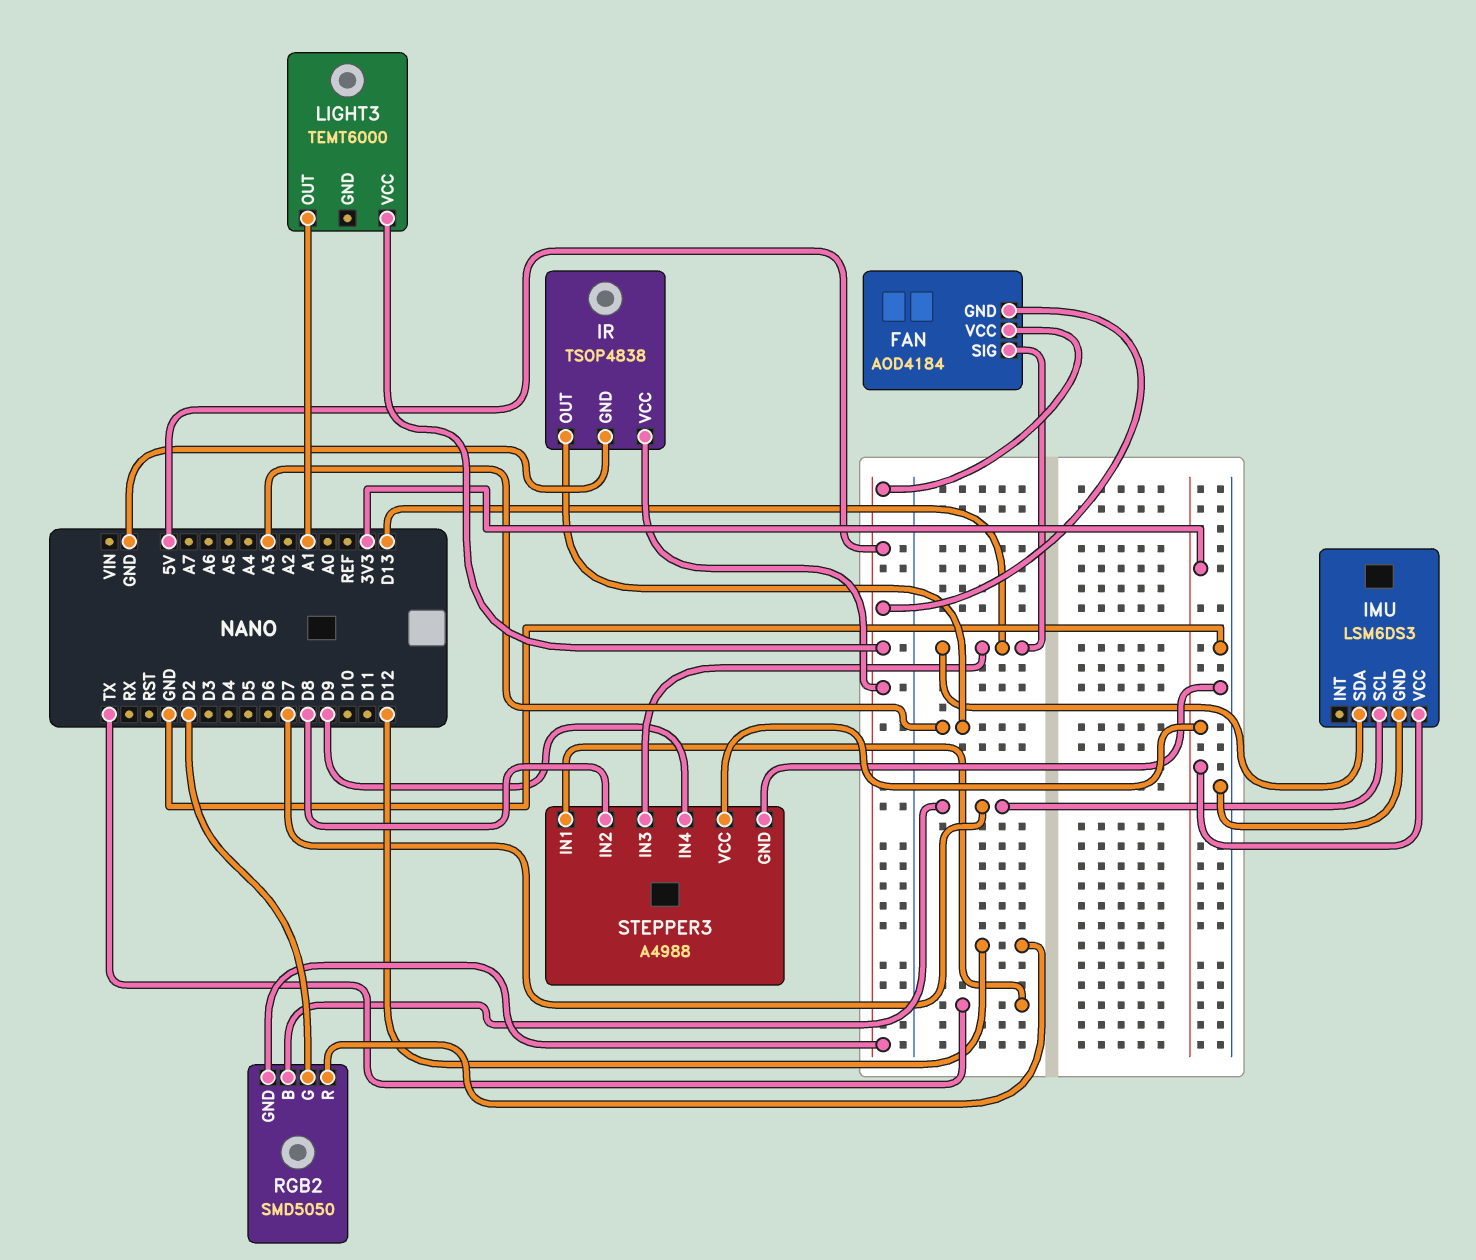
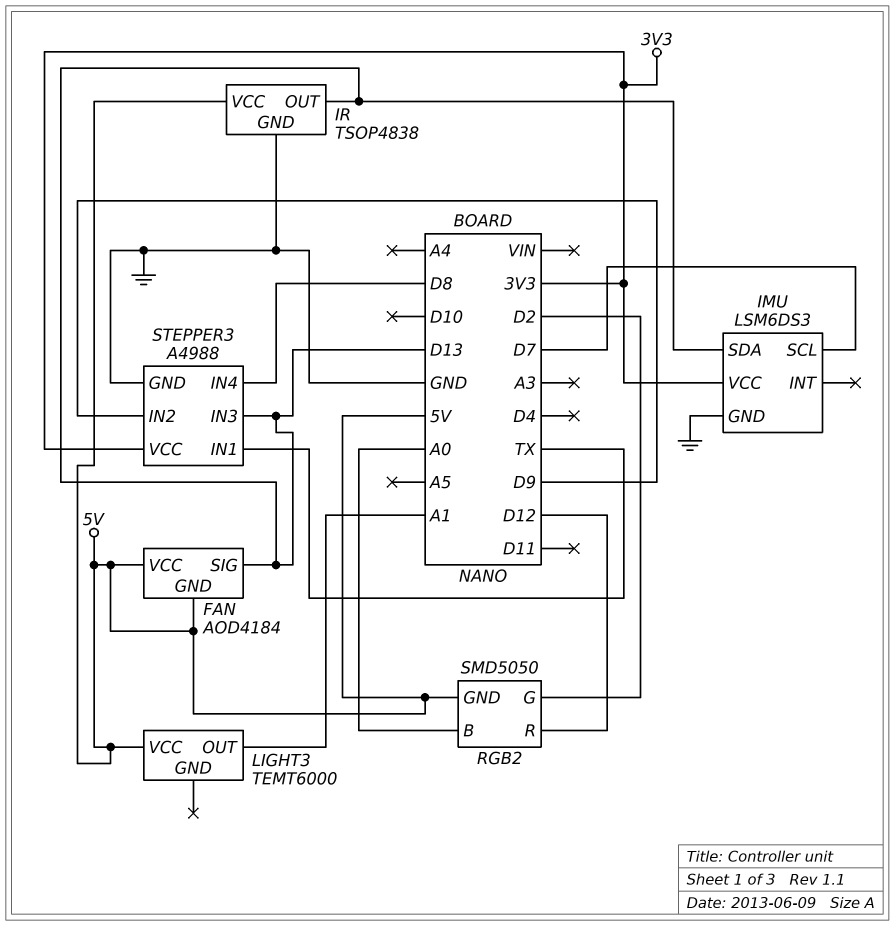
IR pin OUT: A3 -> D13
RGB2 pin B: D7 -> A0
STEPPER3 pin IN2: D8 -> D9
STEPPER3 pin IN4: D9 -> D8

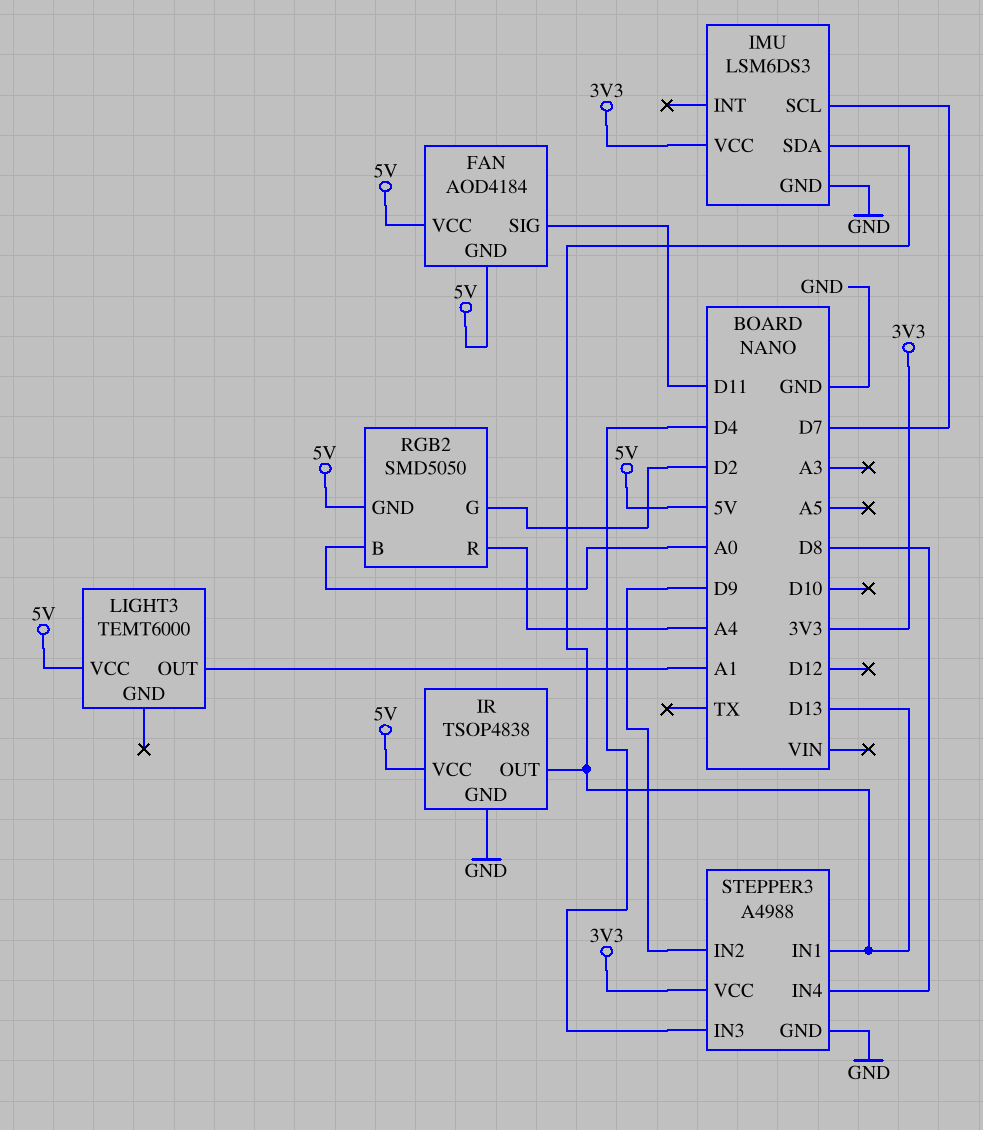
FAN pin SIG: D13 -> D11
RGB2 pin R: D12 -> A4
STEPPER3 pin IN1: TX -> D13
STEPPER3 pin IN3: D13 -> D4

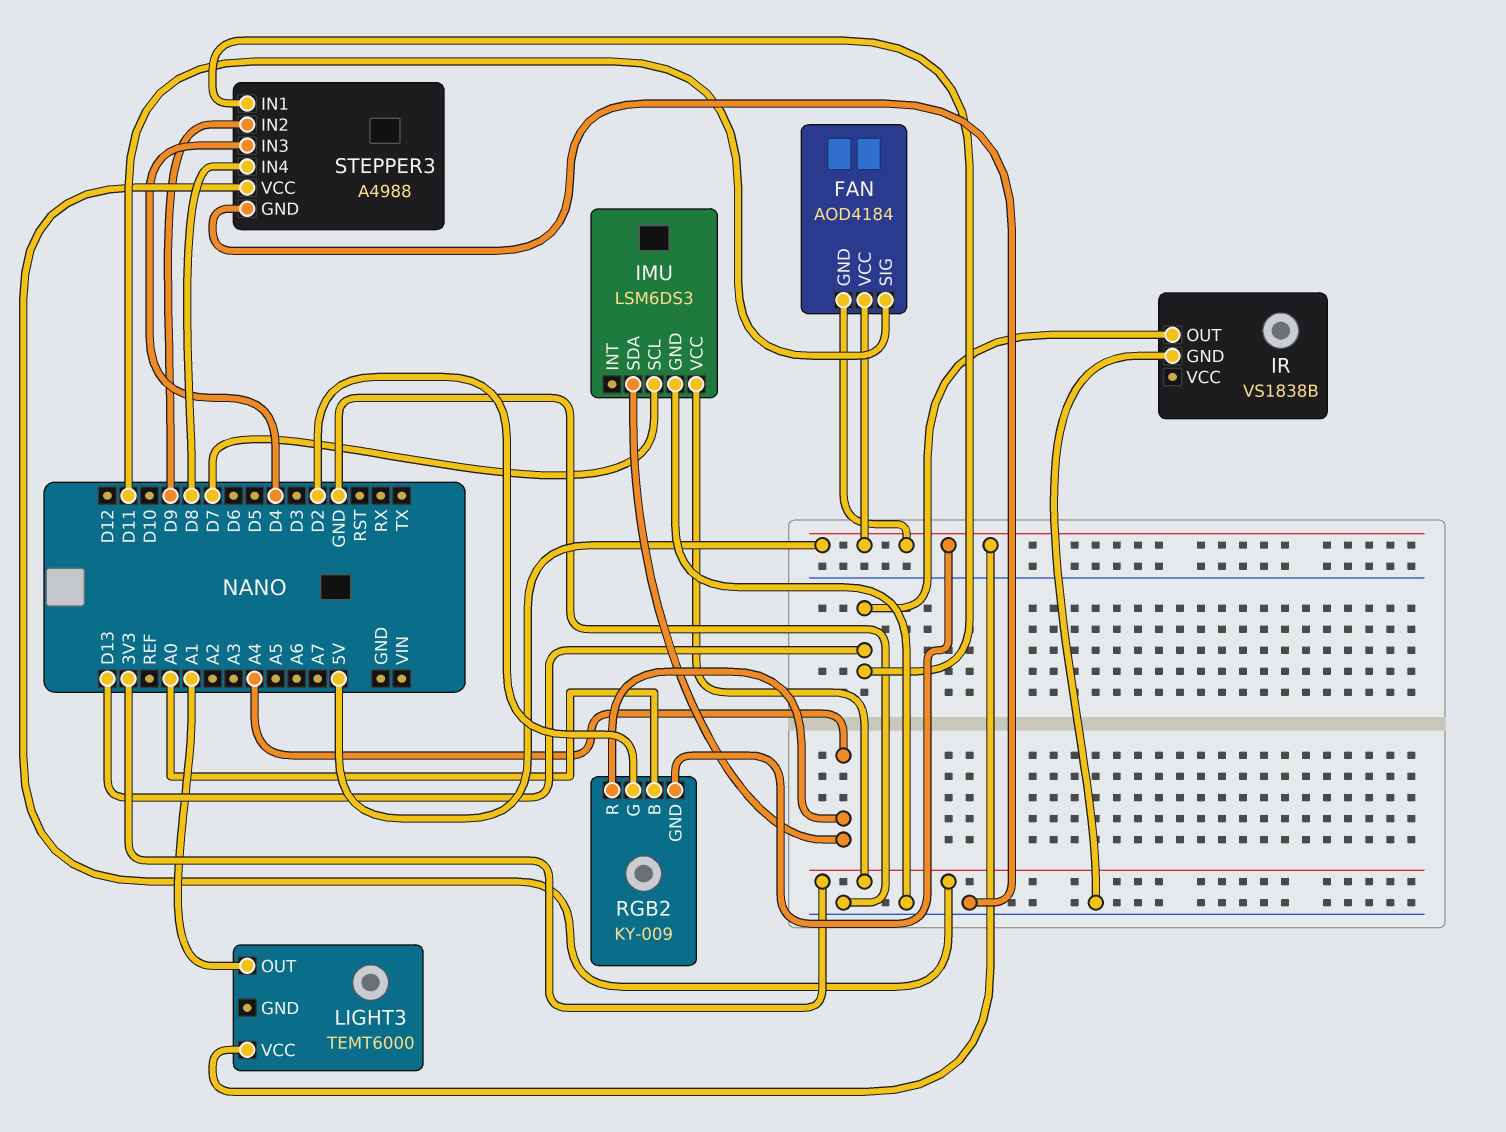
IMU pin SDA: D13 -> A4
IR: TSOP4838 -> VS1838B
IR pin VCC: 5V -> none
RGB2: SMD5050 -> KY-009

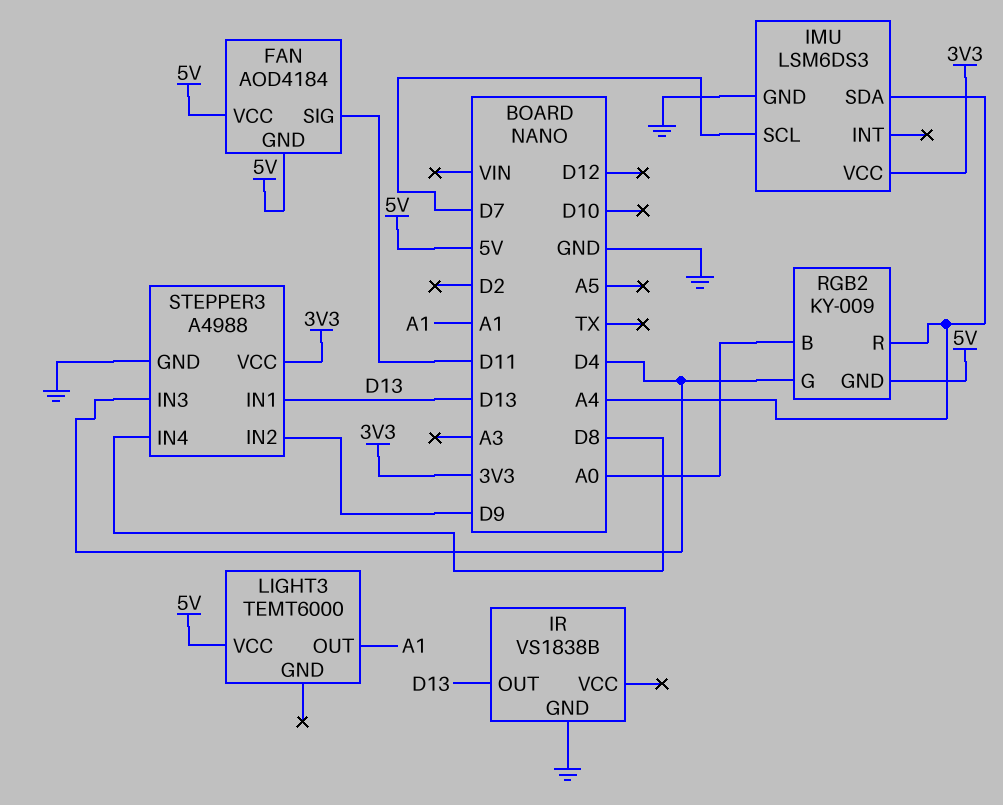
RGB2 pin G: D2 -> D4

